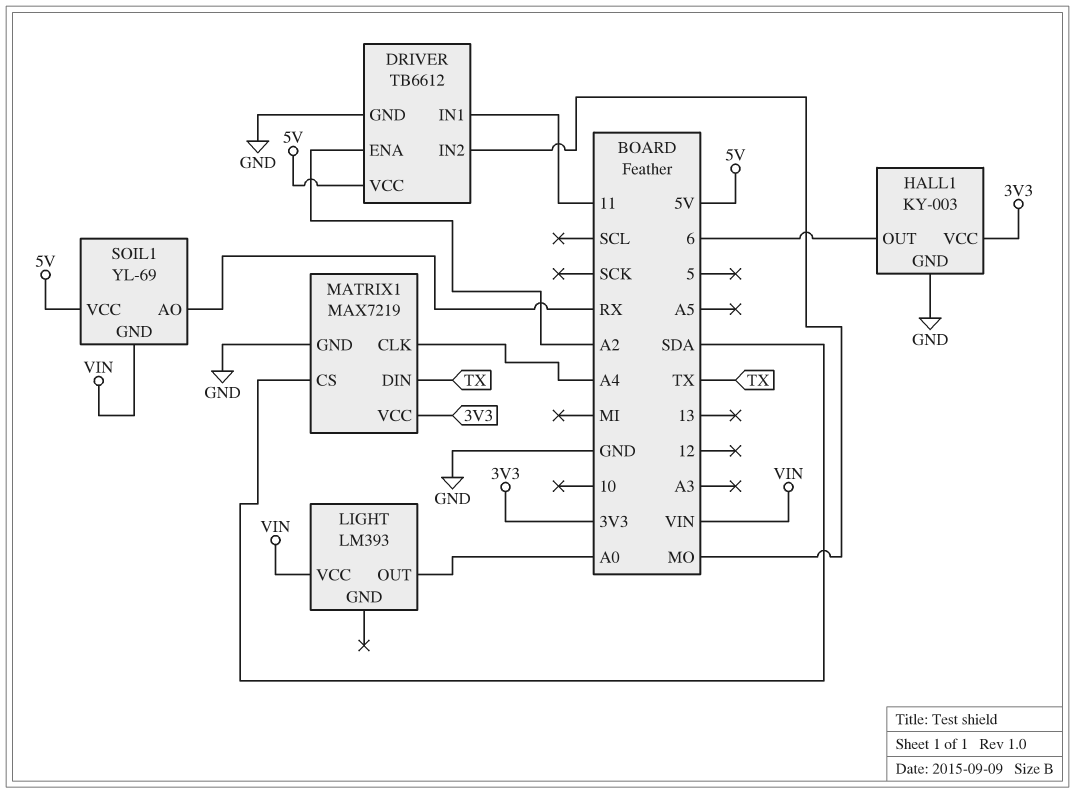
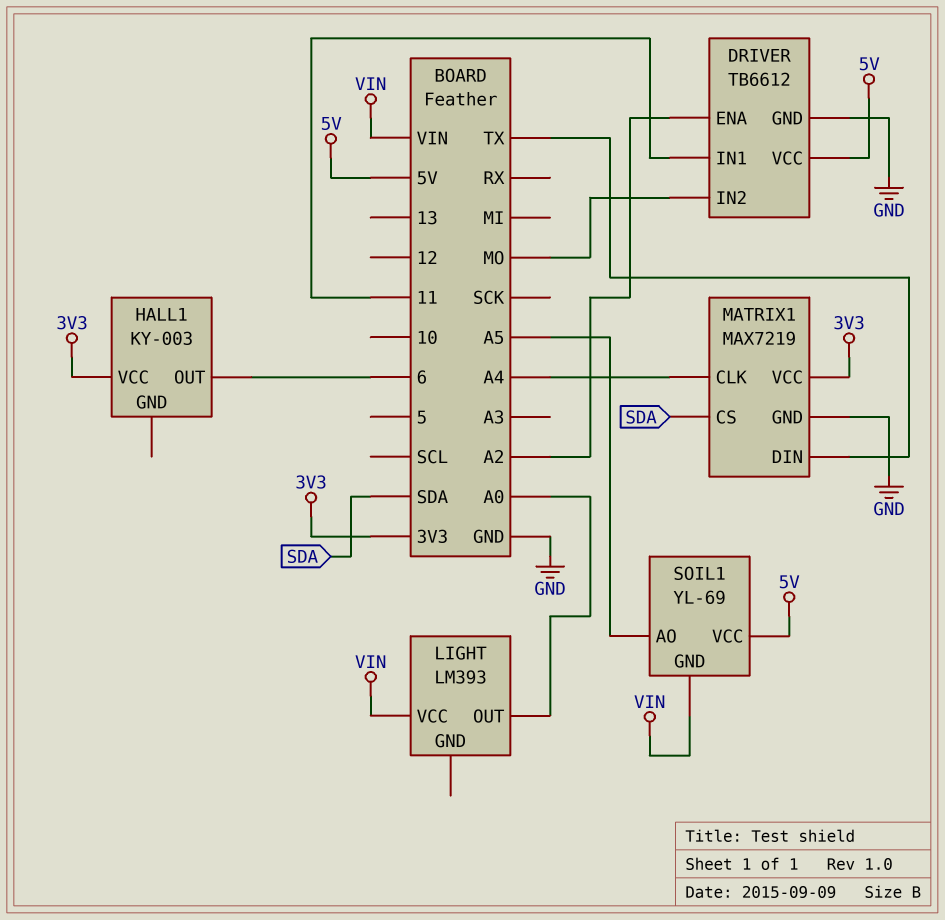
HALL1 pin GND: GND -> none
SOIL1 pin AO: RX -> A5

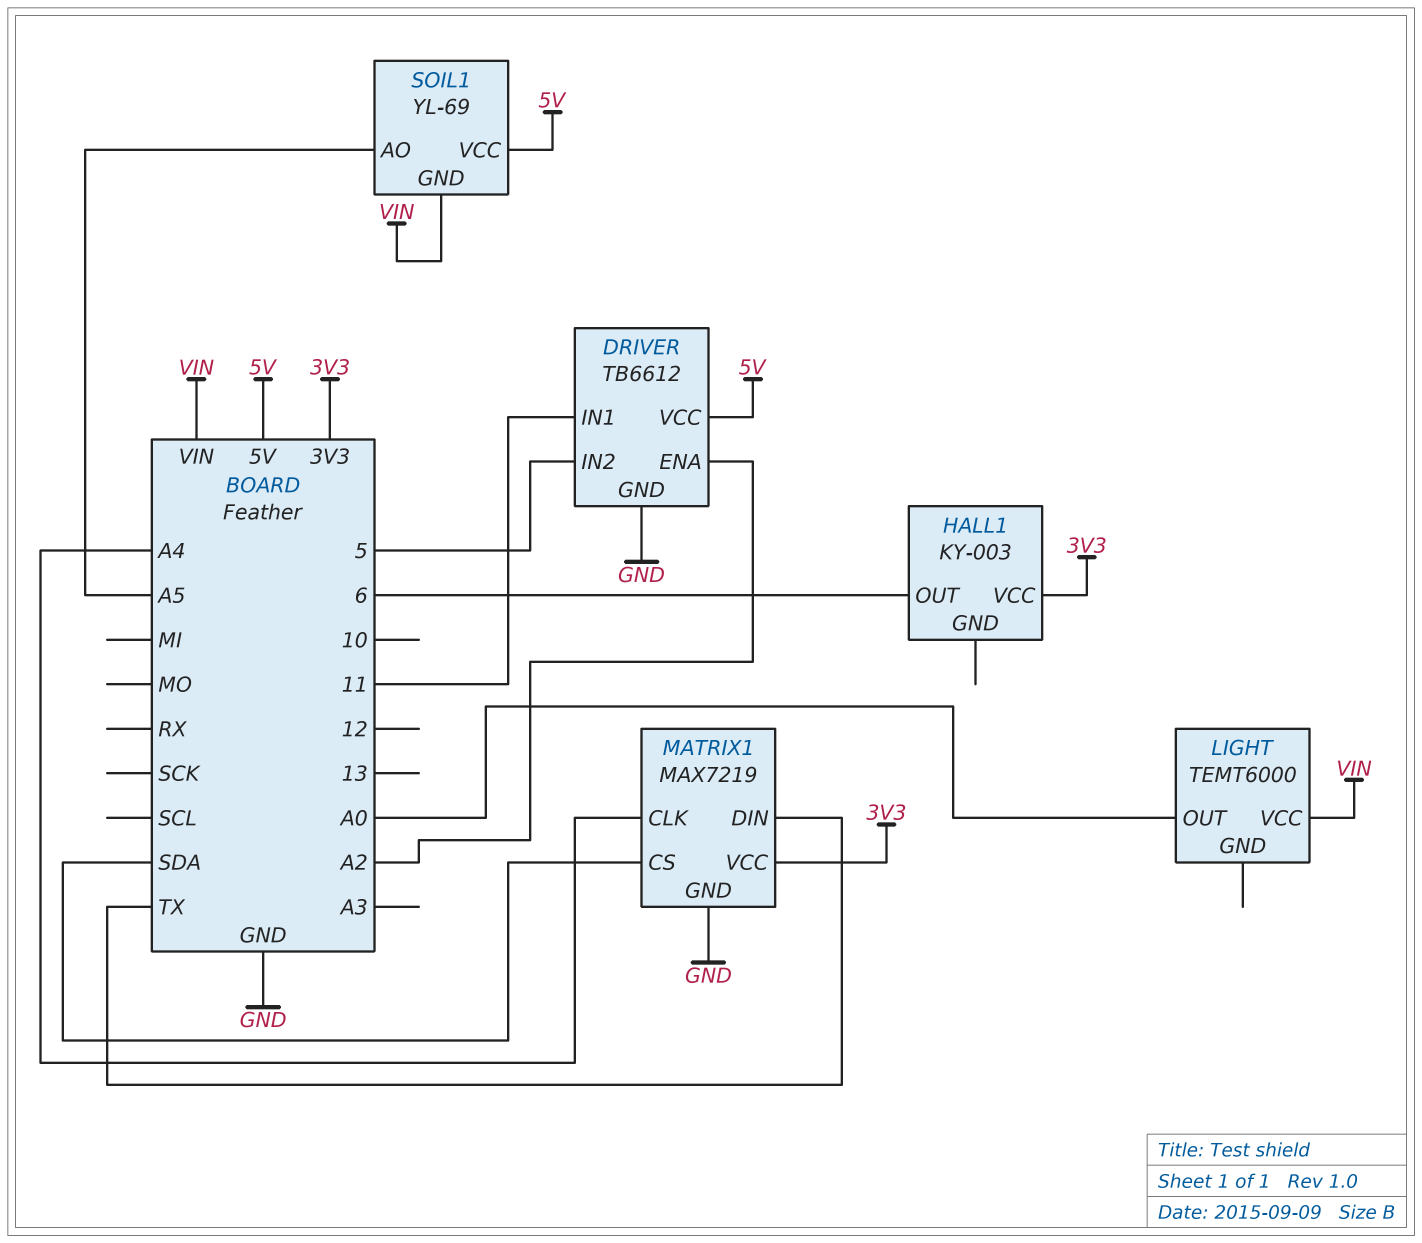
DRIVER pin IN2: MO -> 5
LIGHT: LM393 -> TEMT6000

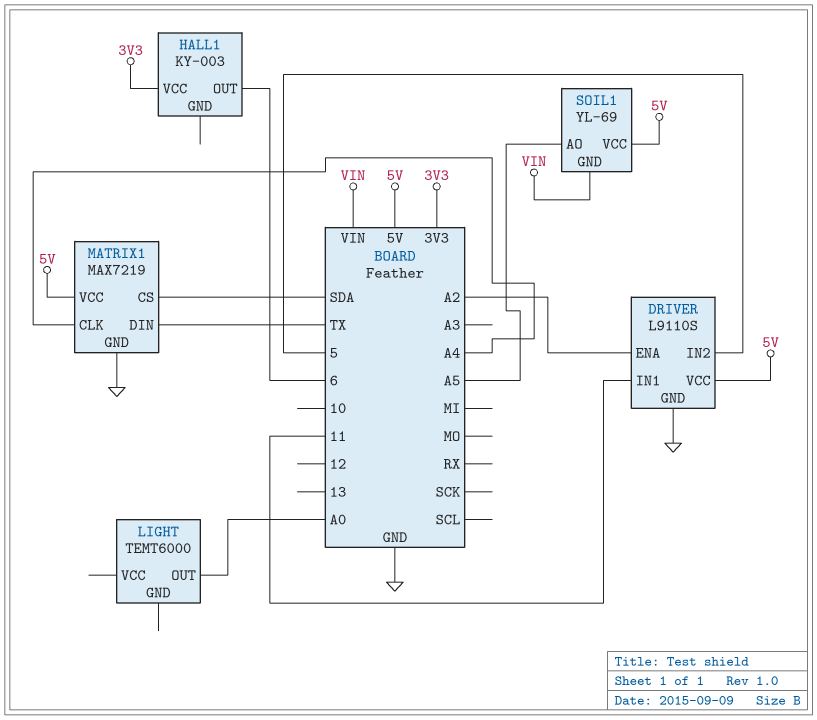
DRIVER: TB6612 -> L9110S
LIGHT pin VCC: VIN -> none
MATRIX1 pin VCC: 3V3 -> 5V

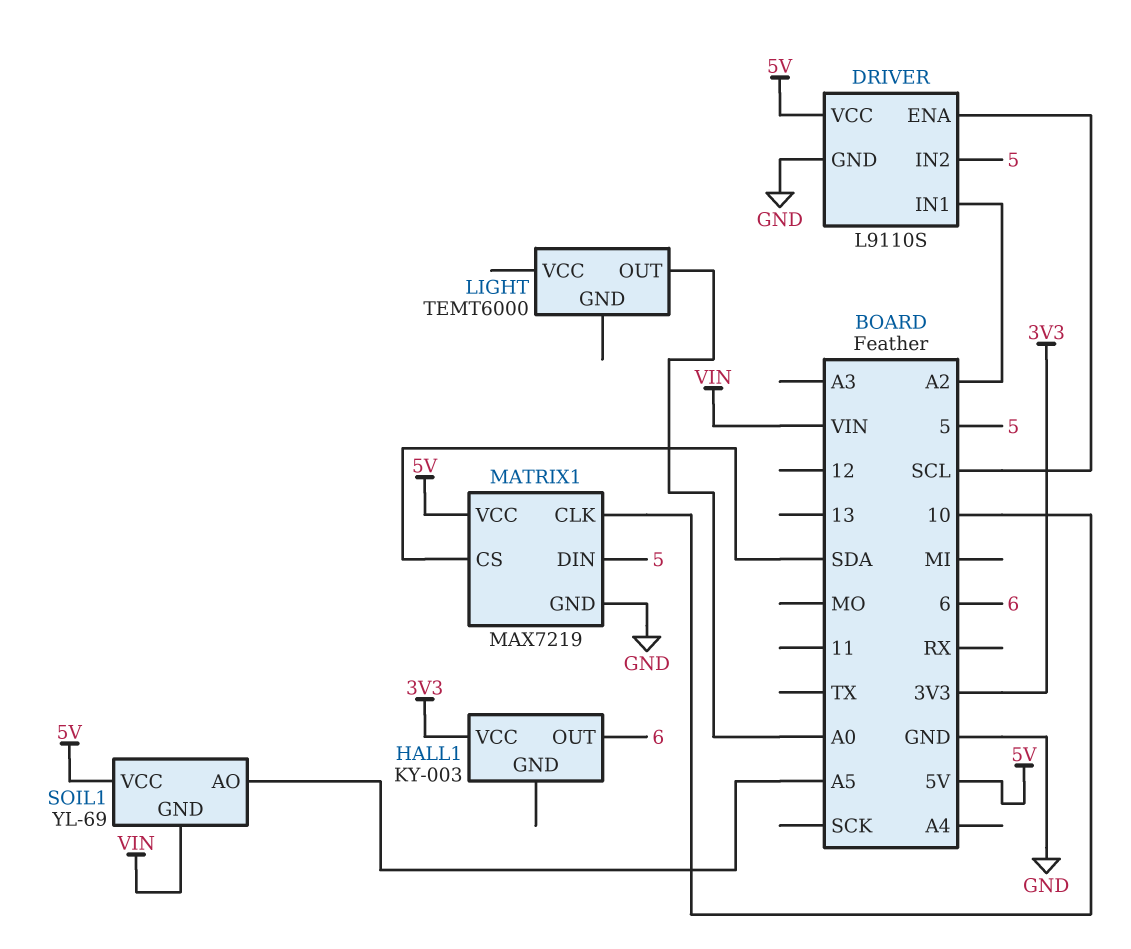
DRIVER pin ENA: A2 -> SCL
DRIVER pin IN1: 11 -> A2
MATRIX1 pin CLK: A4 -> 10
MATRIX1 pin DIN: TX -> 5

